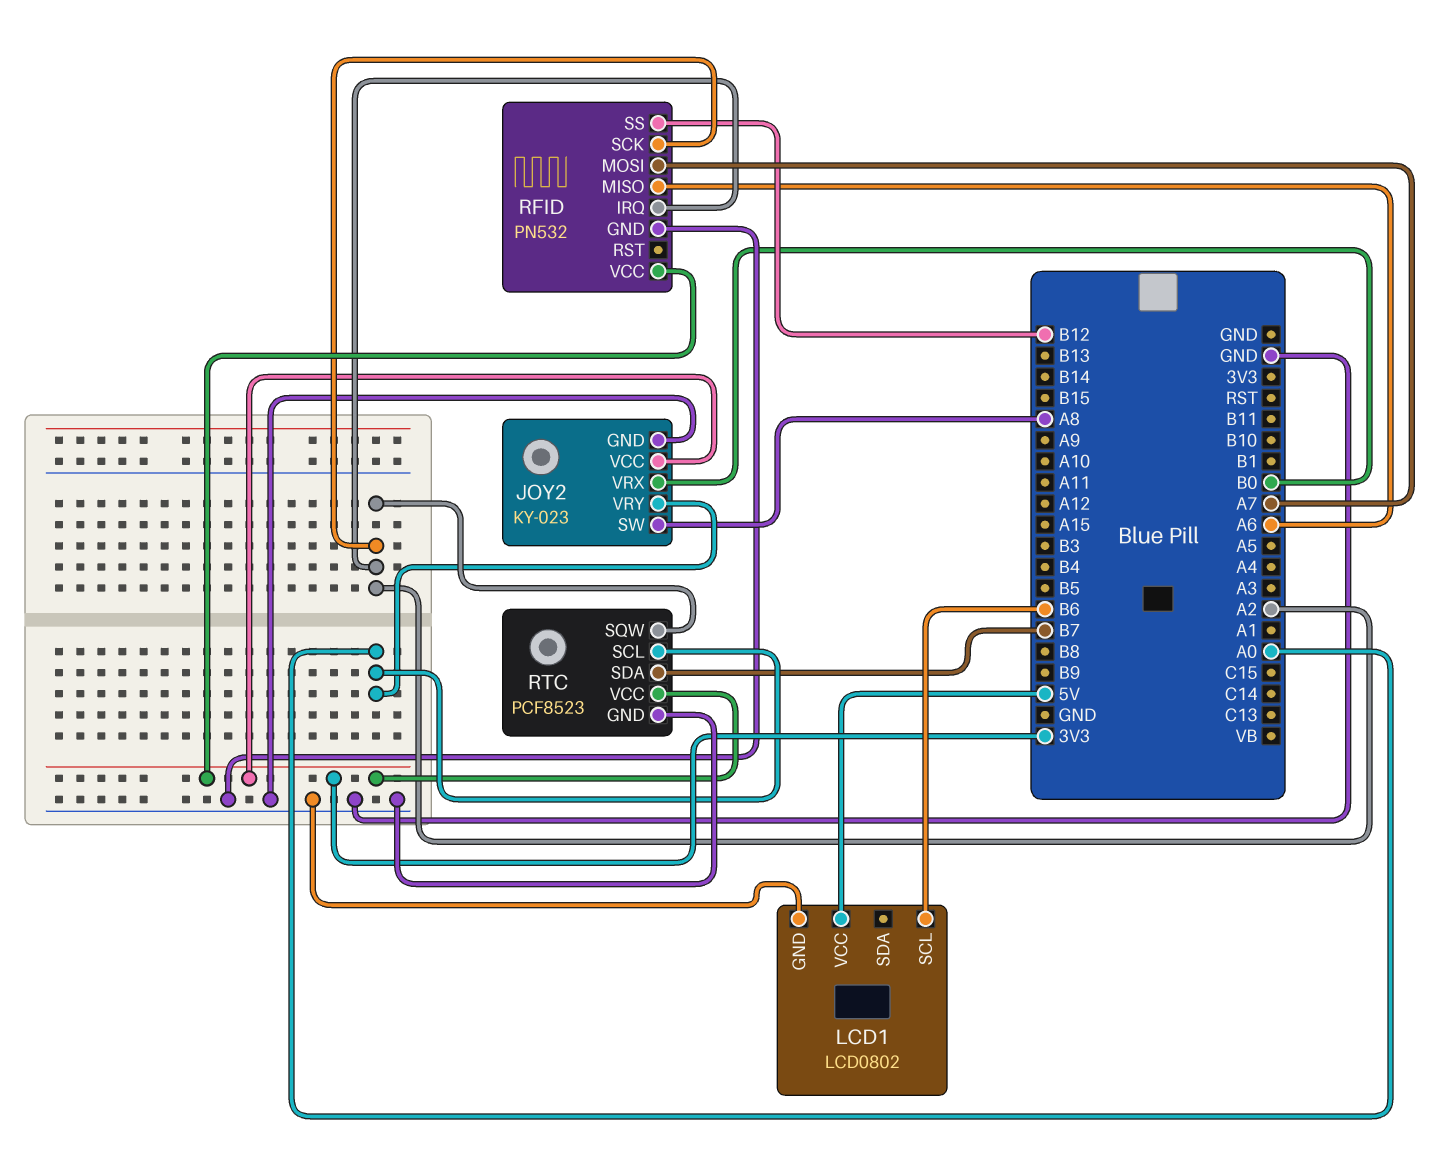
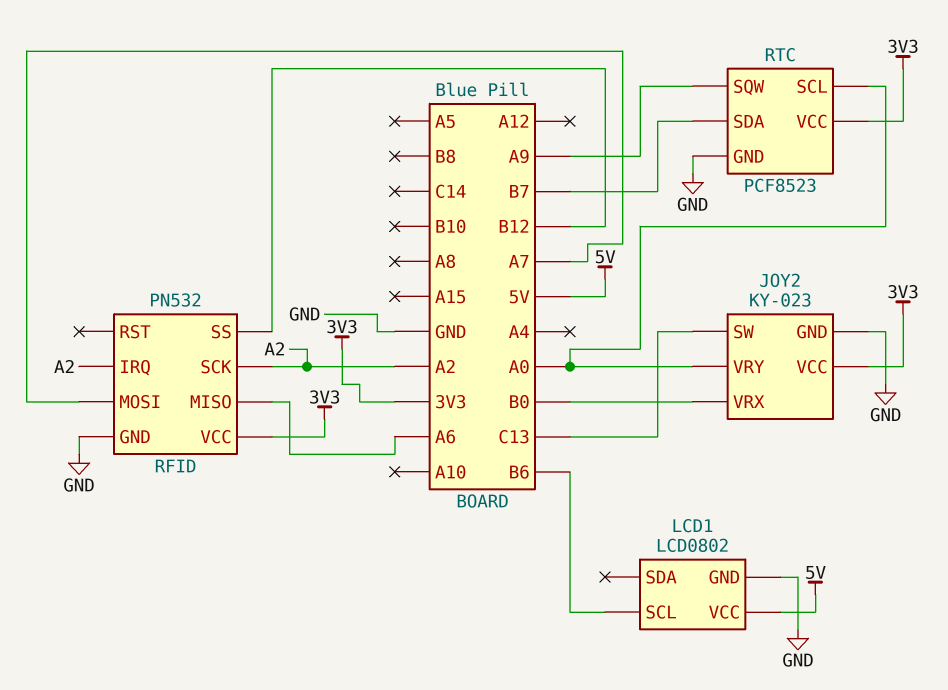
JOY2 pin SW: A8 -> C13
RTC pin SQW: A2 -> A9

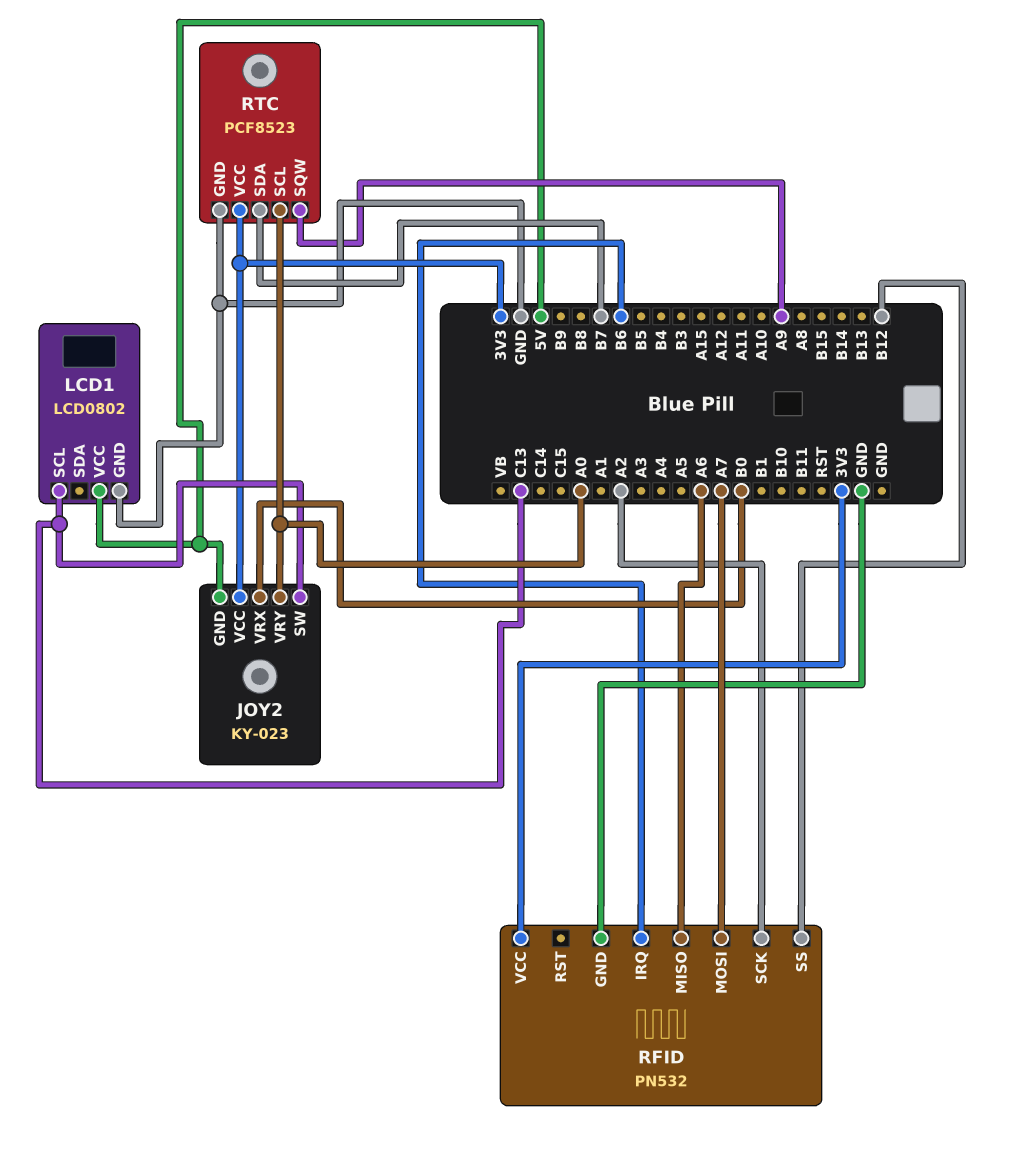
JOY2 pin GND: GND -> 5V
LCD1 pin SCL: B6 -> C13
RFID pin IRQ: A2 -> B6

